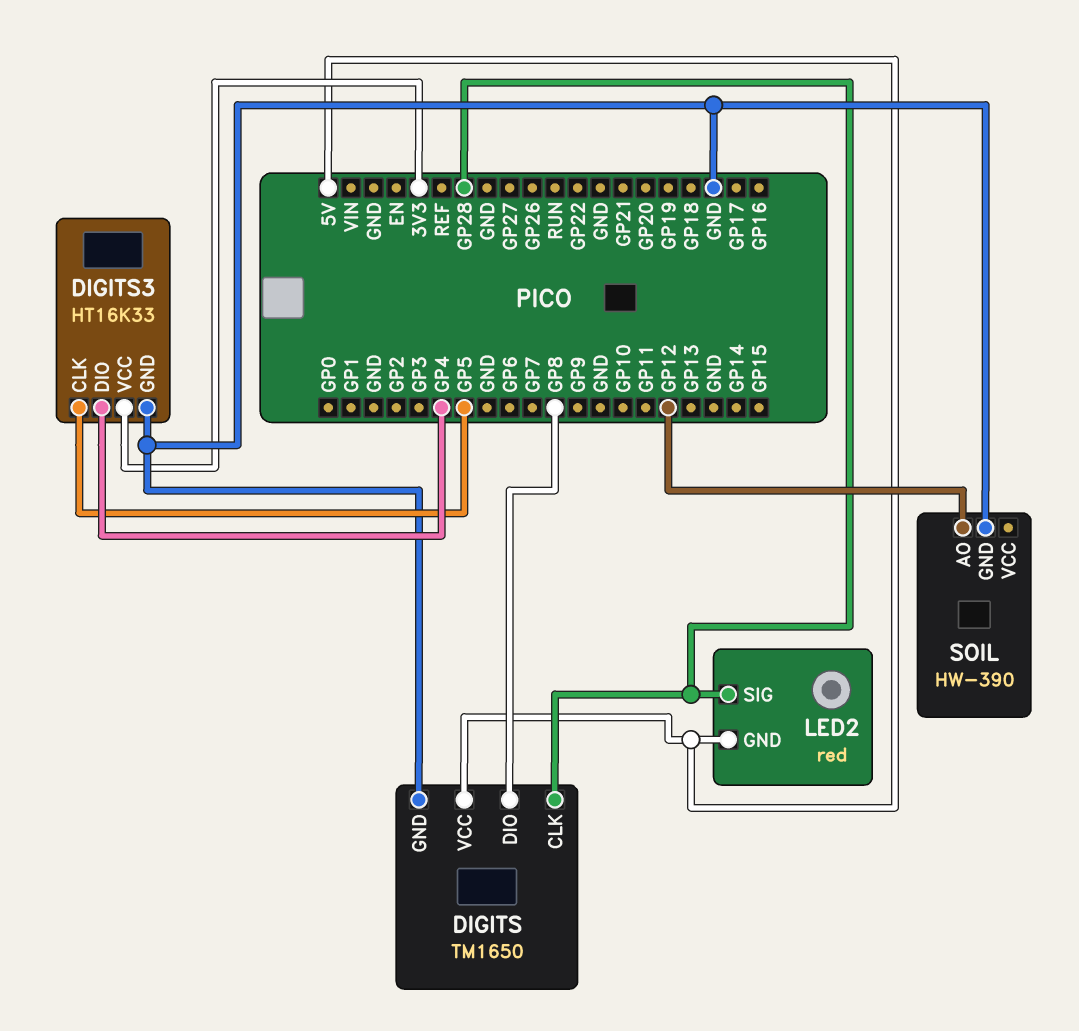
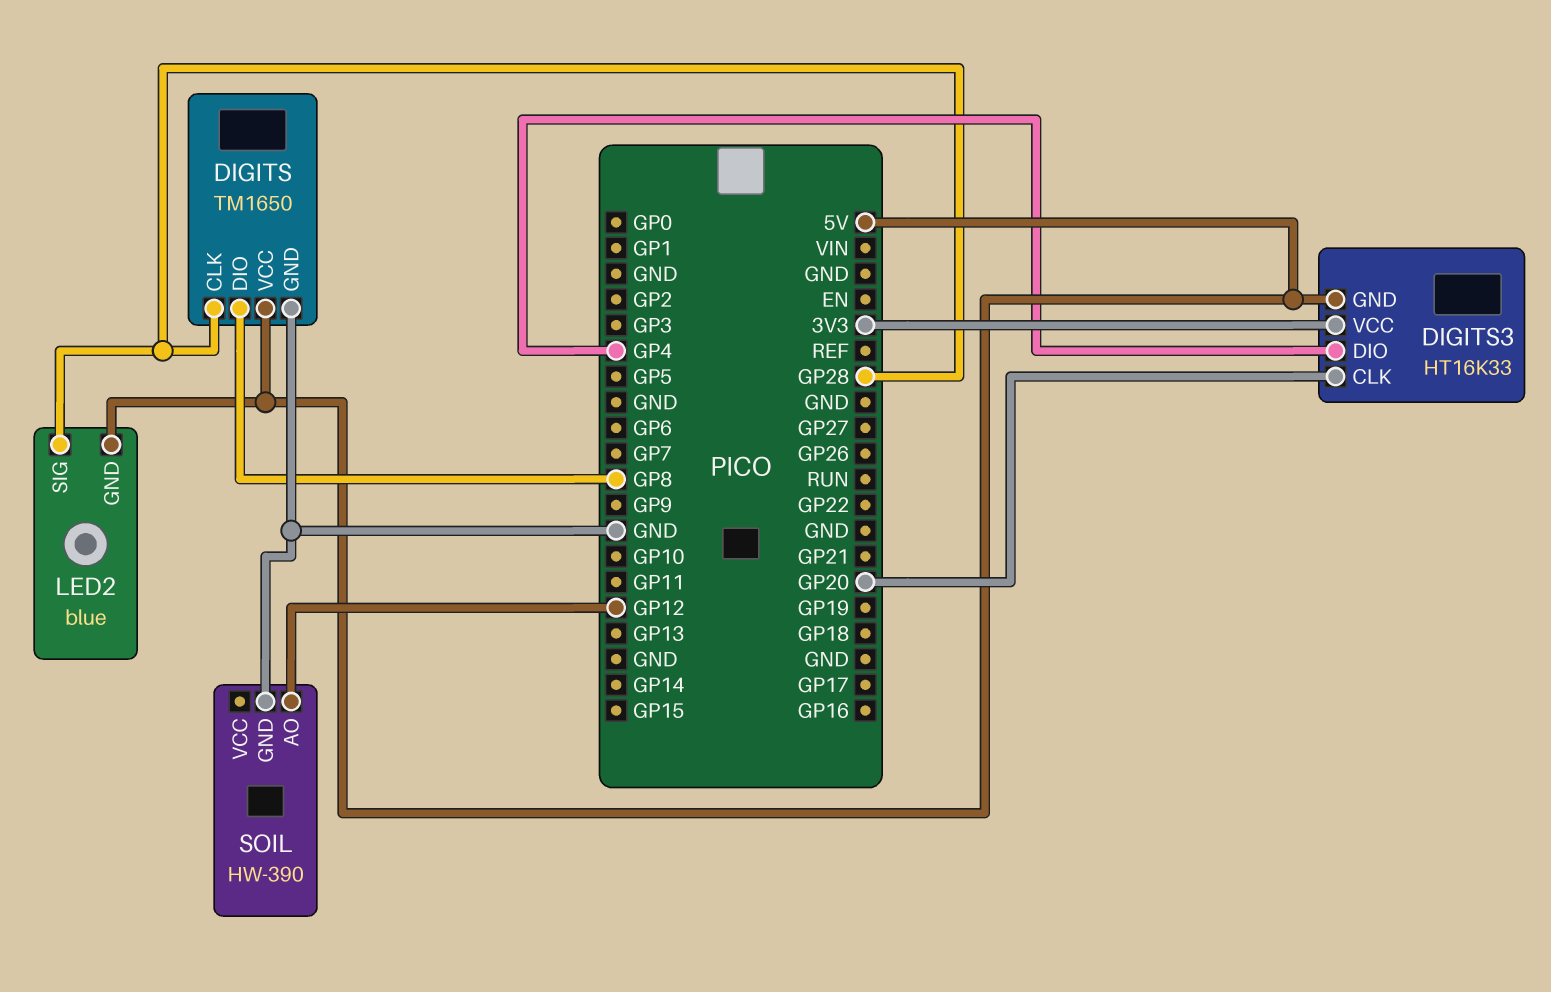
DIGITS3 pin CLK: GP5 -> GP20
DIGITS3 pin GND: GND -> 5V
LED2: red -> blue

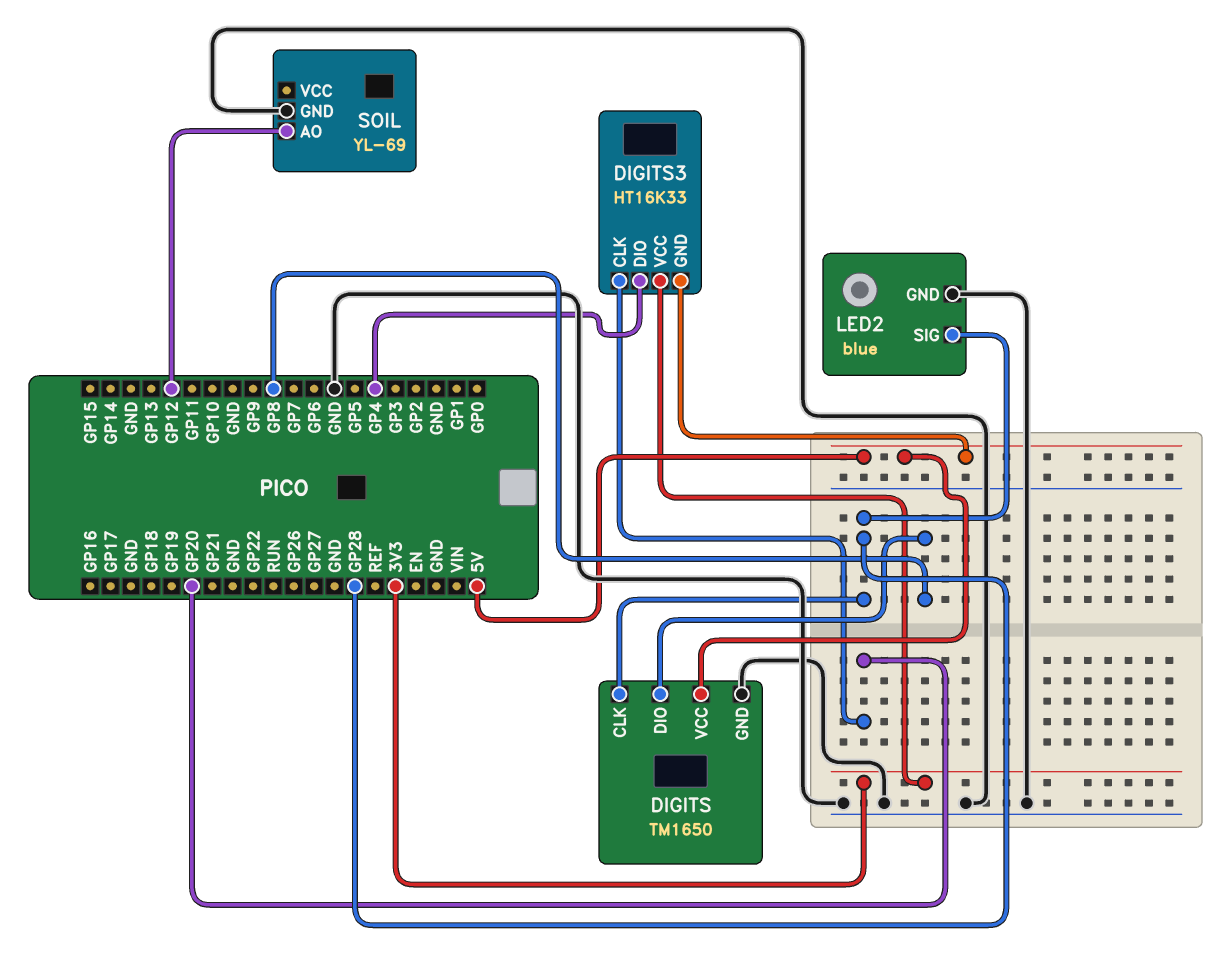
LED2 pin GND: 5V -> GND
SOIL: HW-390 -> YL-69

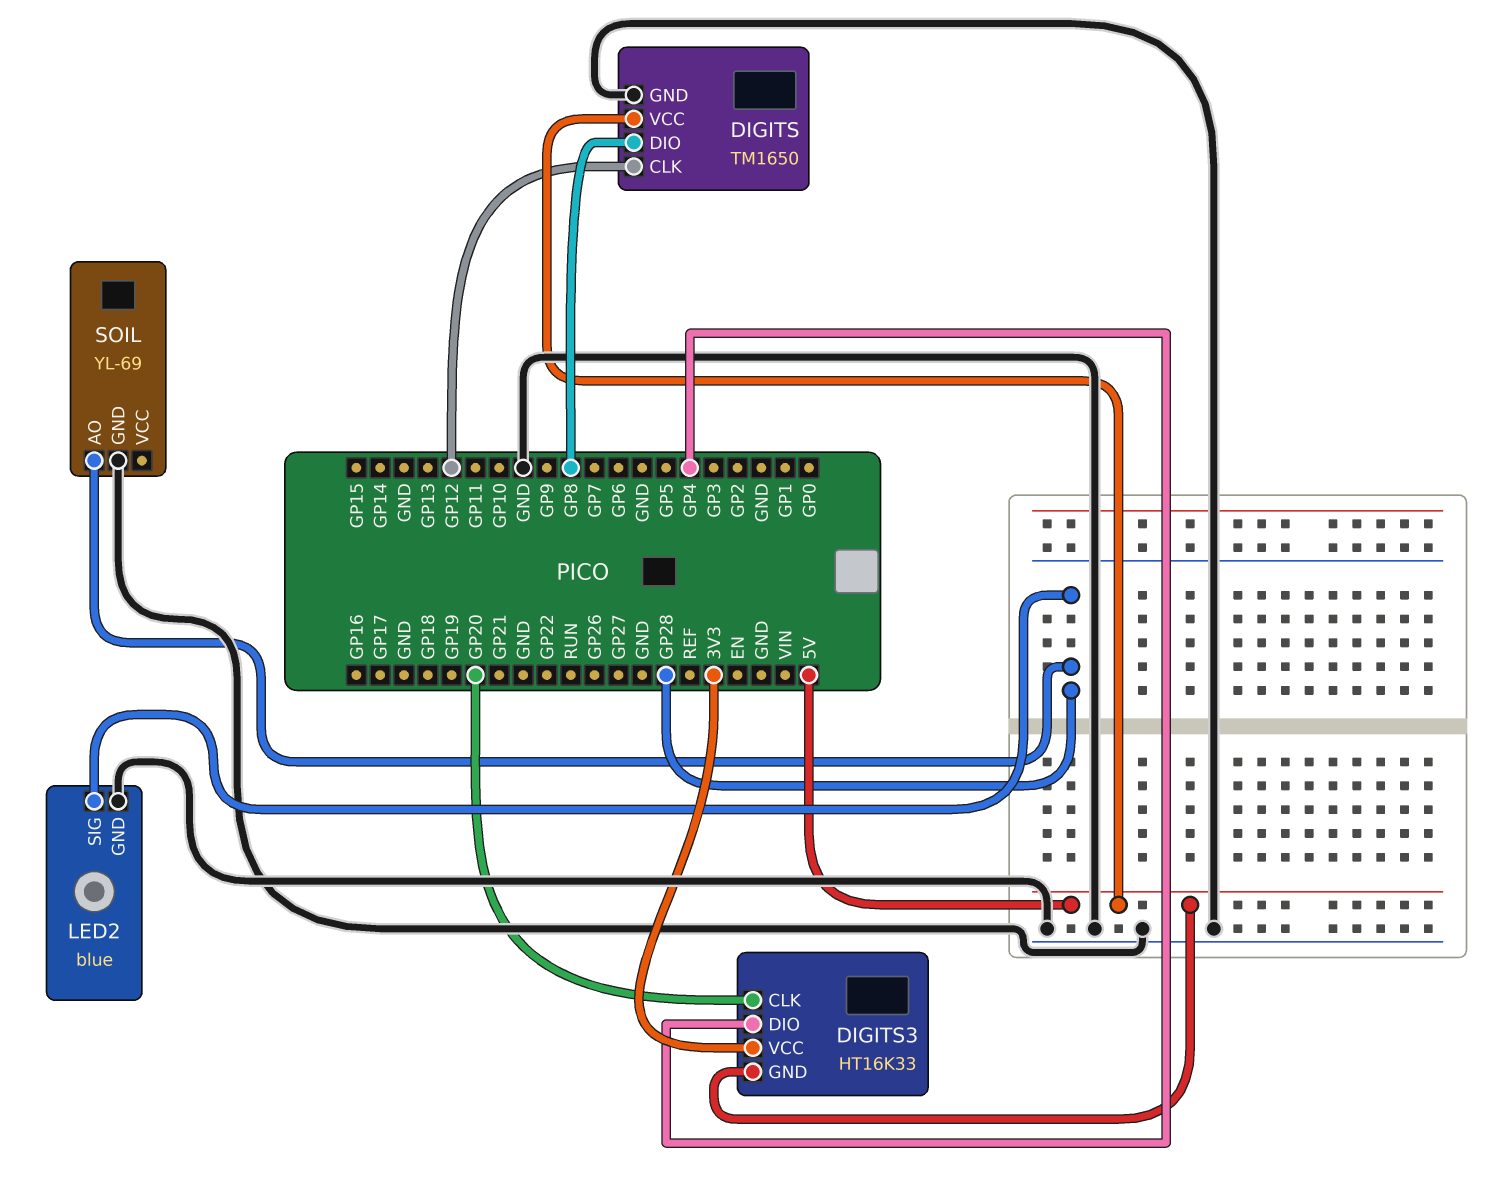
DIGITS pin CLK: GP28 -> GP12
SOIL pin AO: GP12 -> GP28

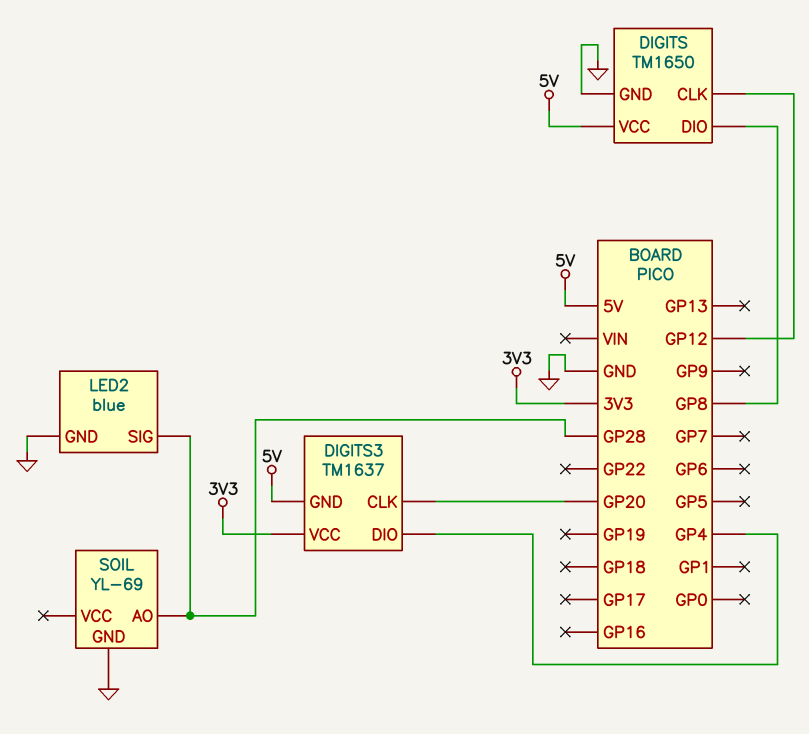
DIGITS3: HT16K33 -> TM1637

